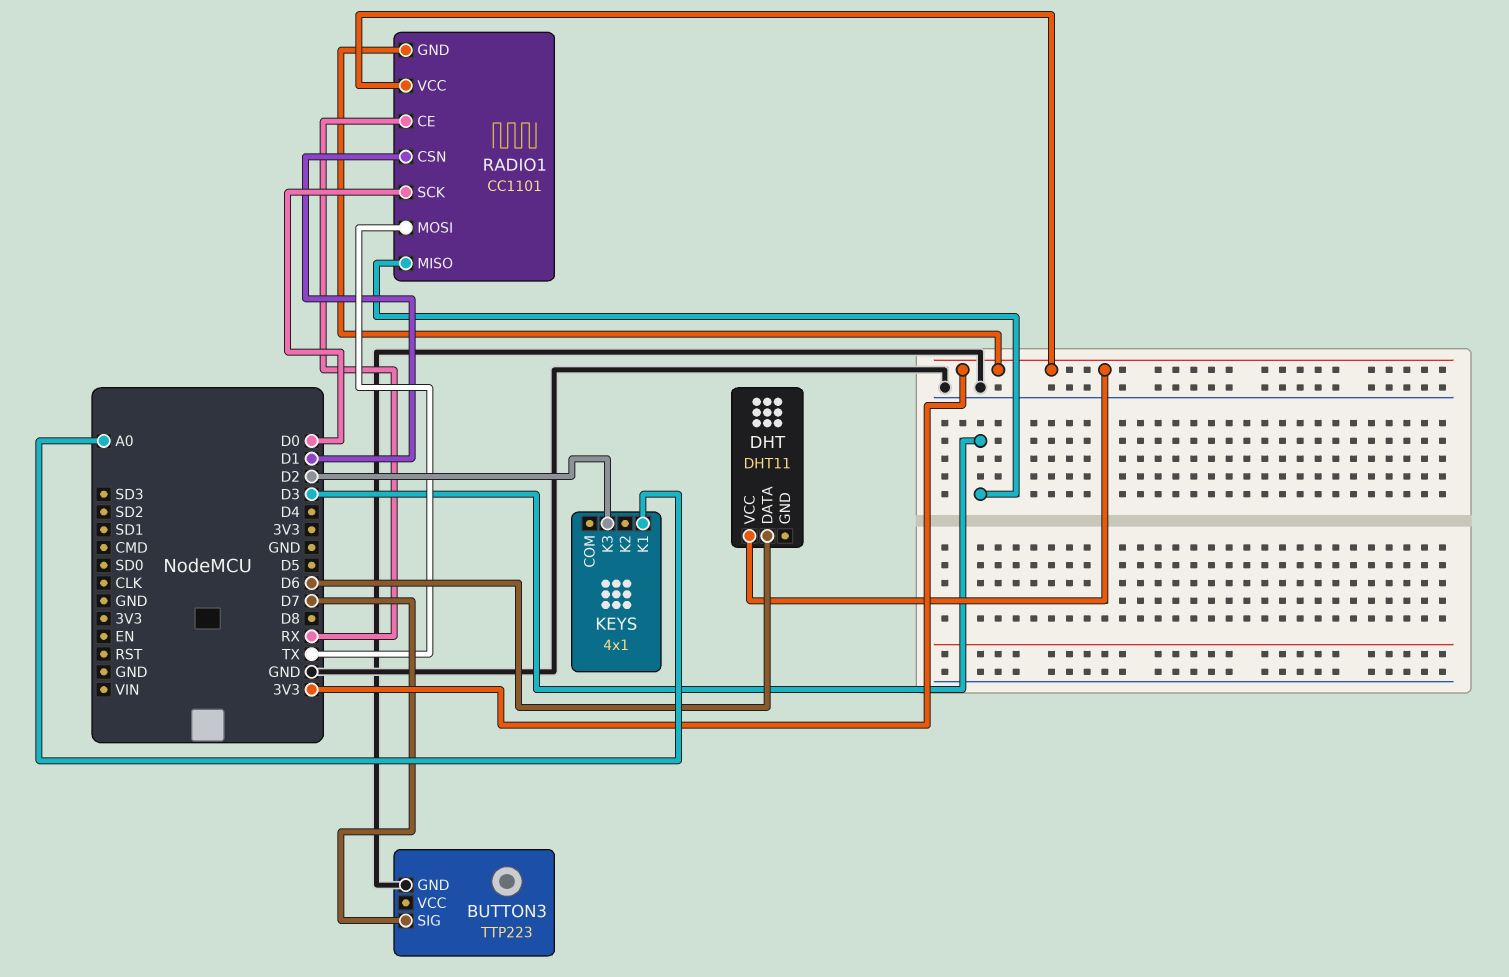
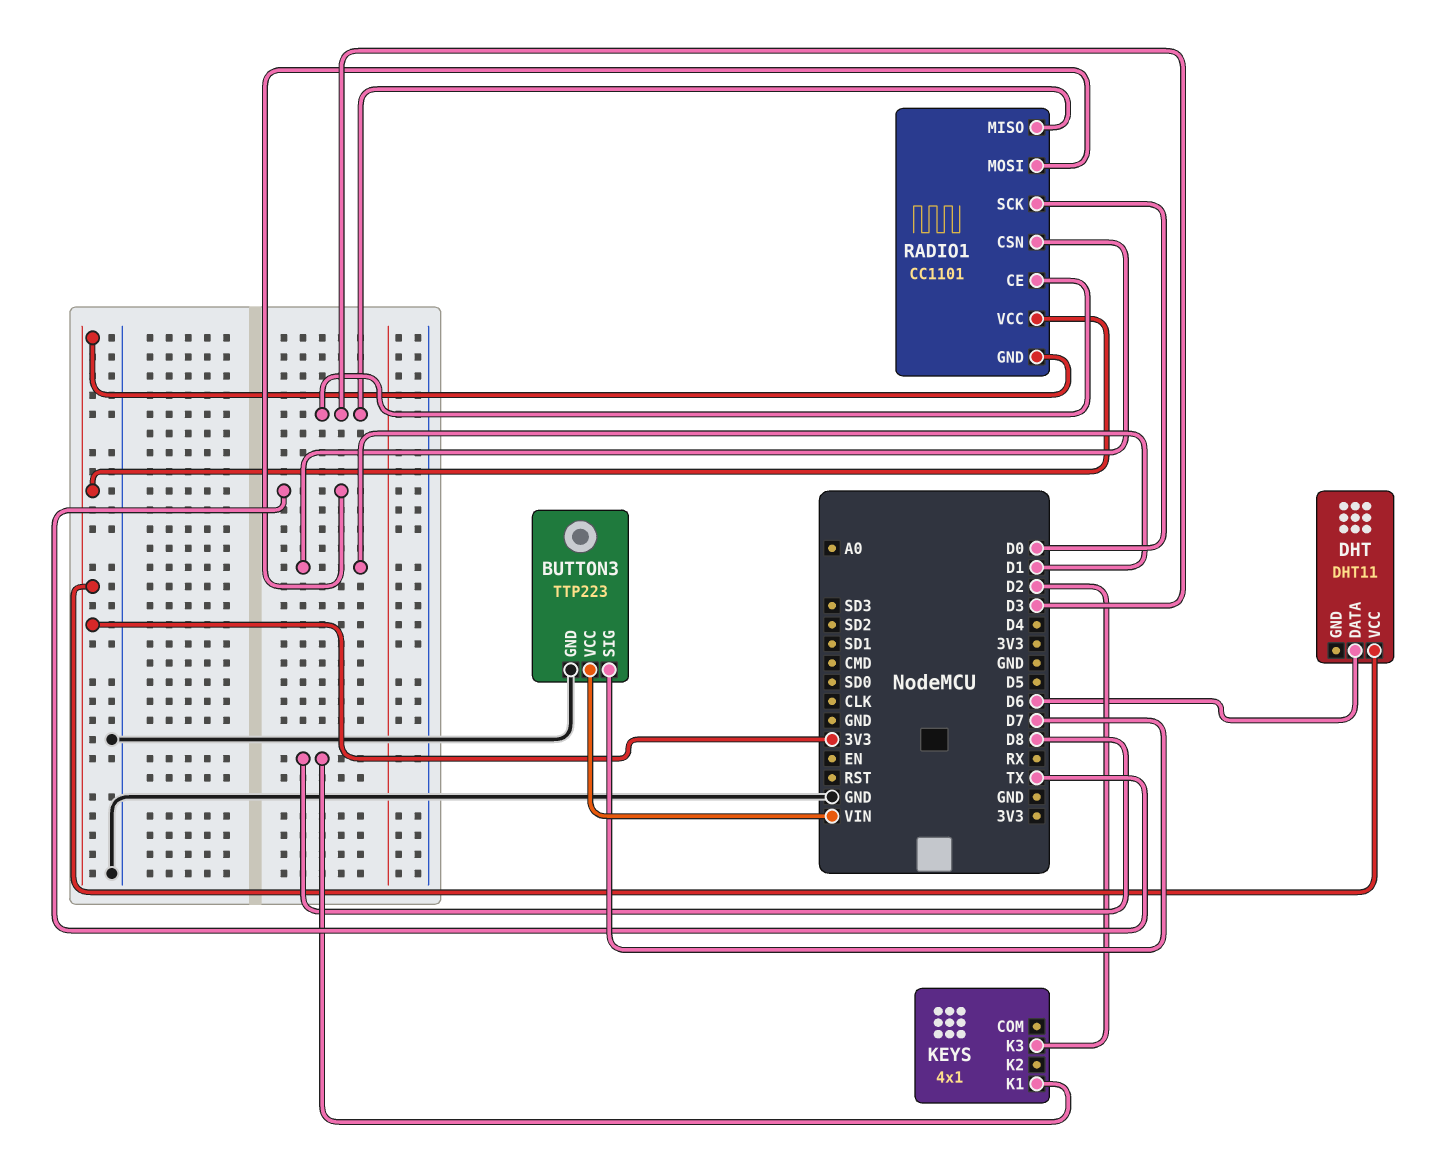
BUTTON3 pin VCC: none -> VIN
KEYS pin K1: A0 -> D8
RADIO1 pin CE: RX -> D3

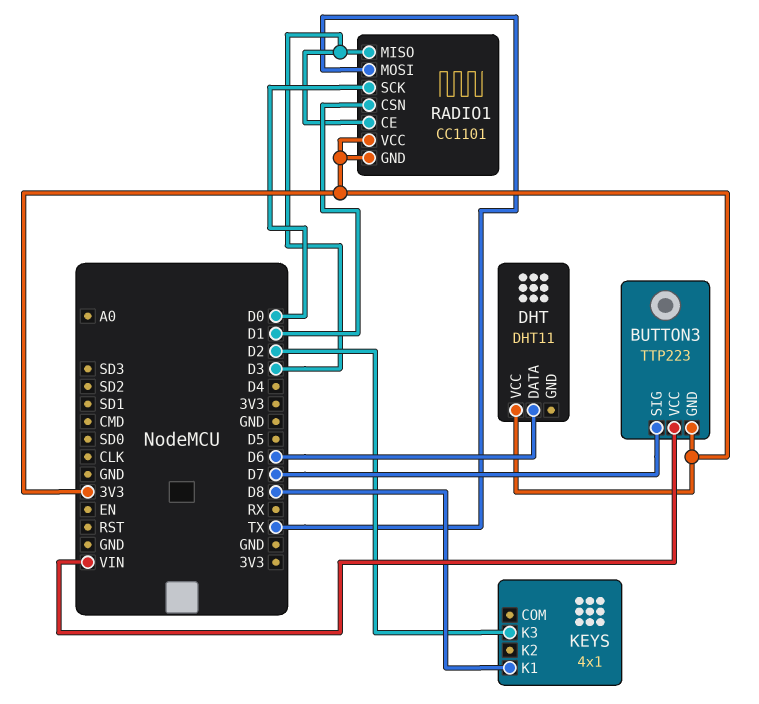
BUTTON3 pin GND: GND -> 3V3

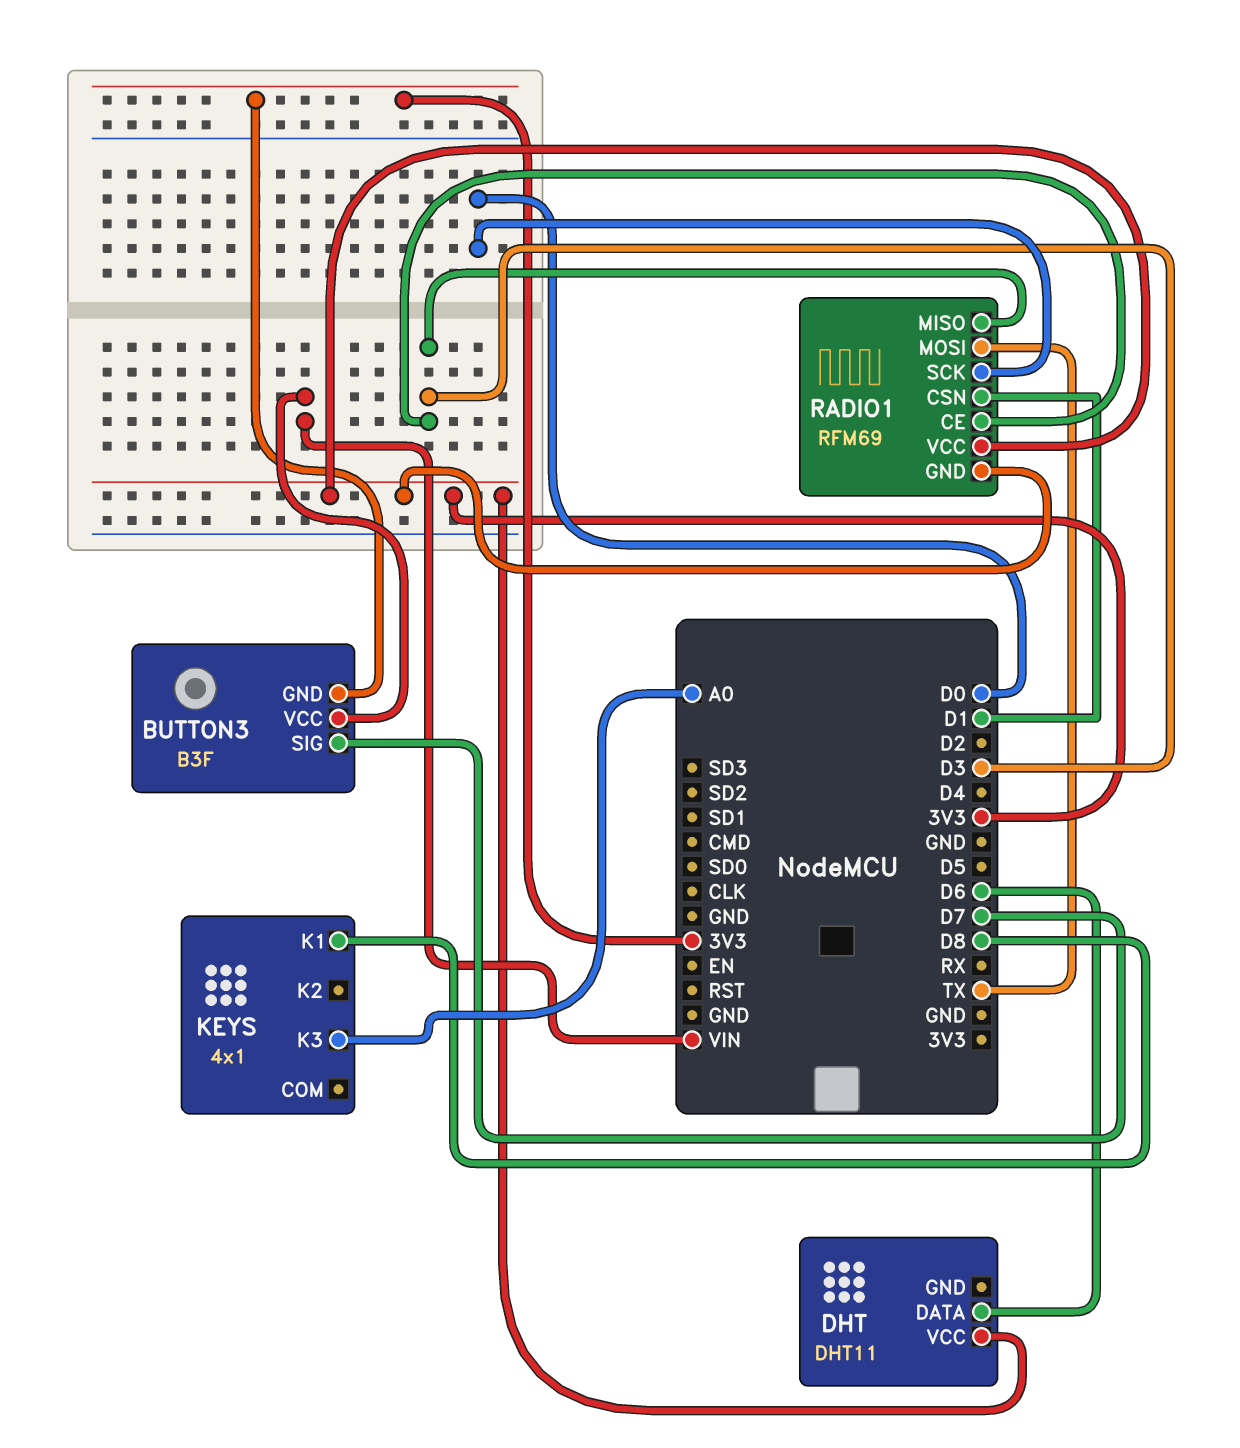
BUTTON3: TTP223 -> B3F
KEYS pin K3: D2 -> A0
RADIO1: CC1101 -> RFM69

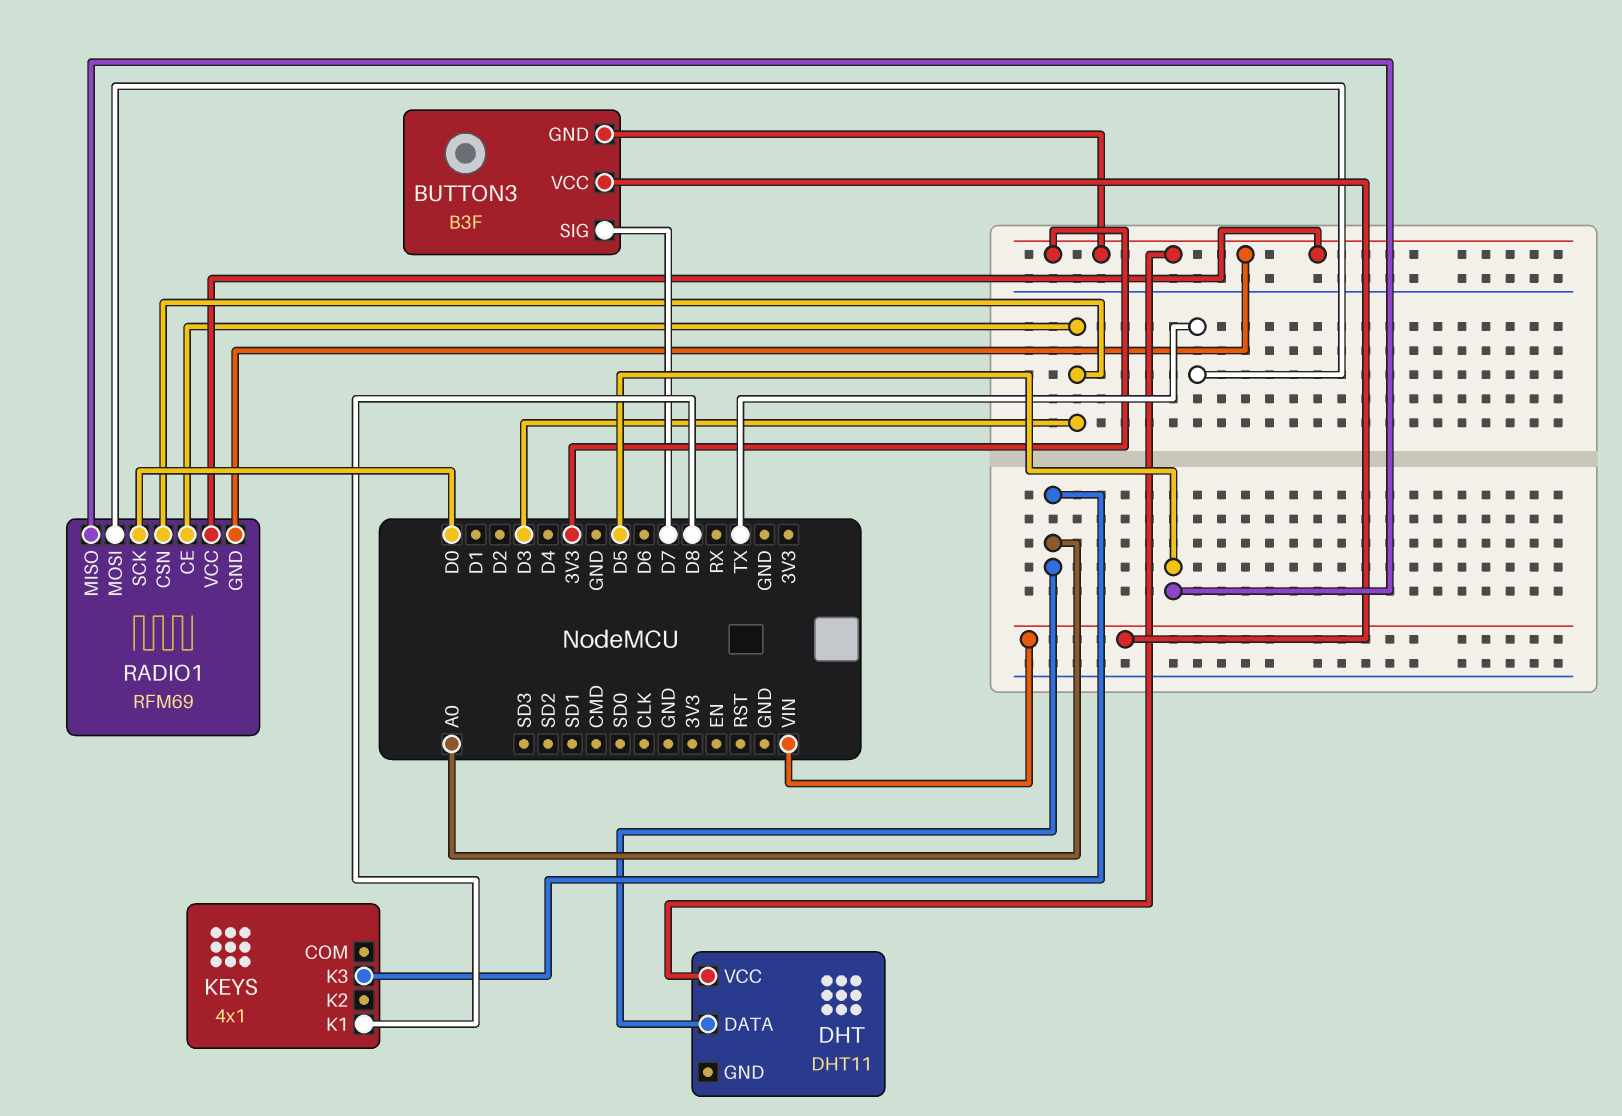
DHT pin DATA: D6 -> A0
RADIO1 pin CSN: D1 -> D3
RADIO1 pin MISO: D3 -> D5

